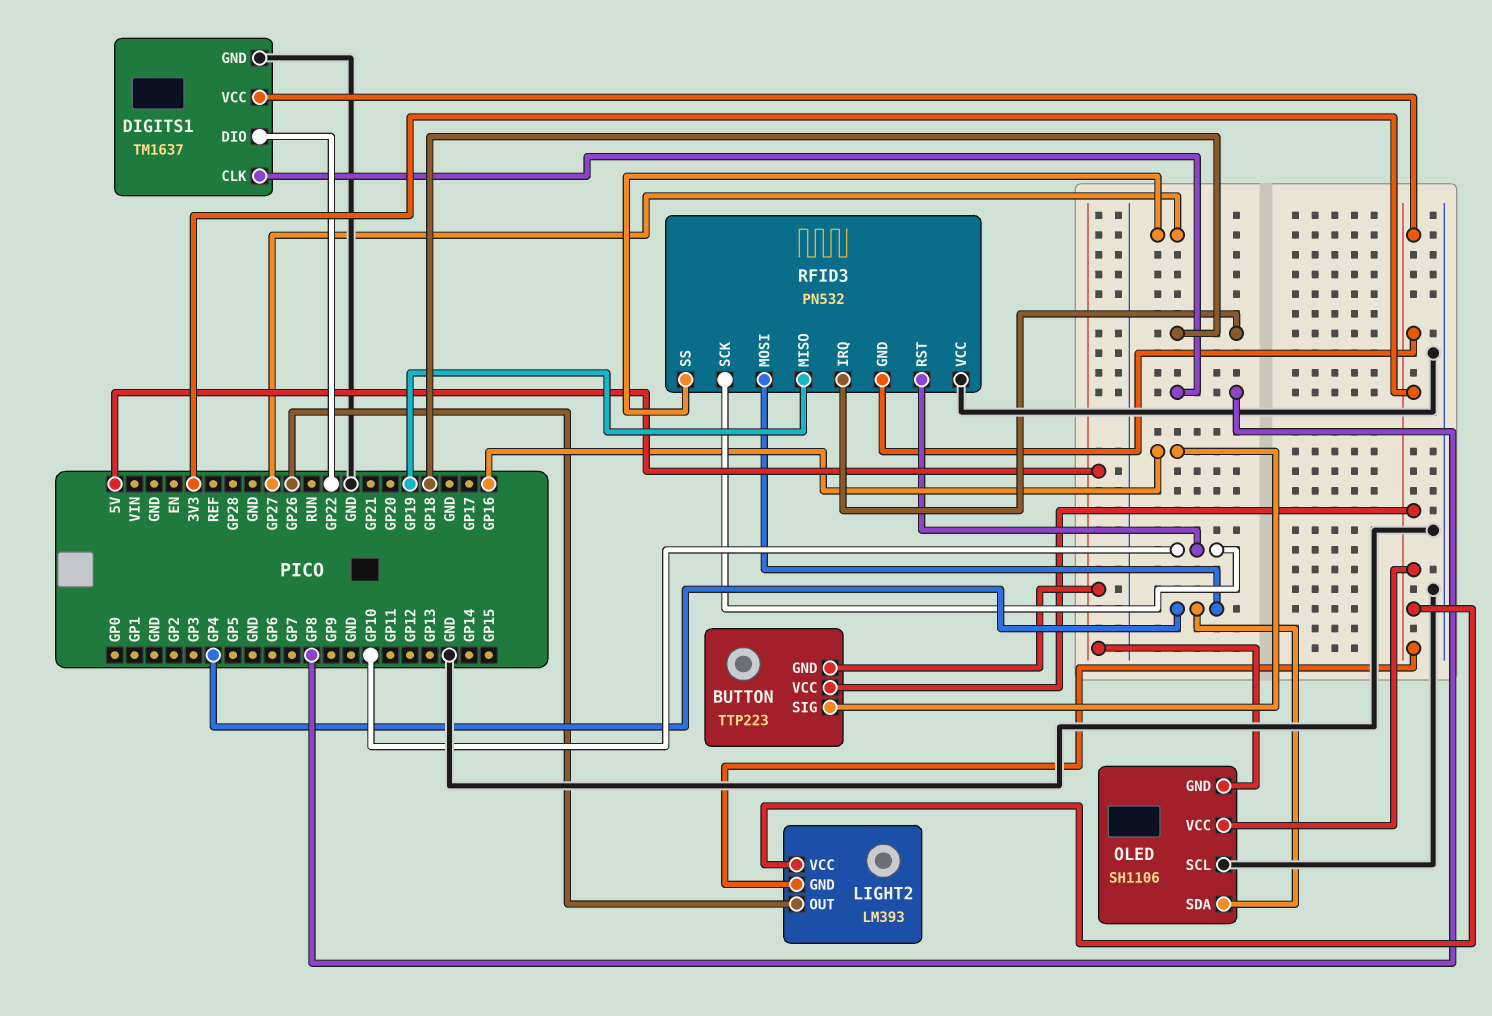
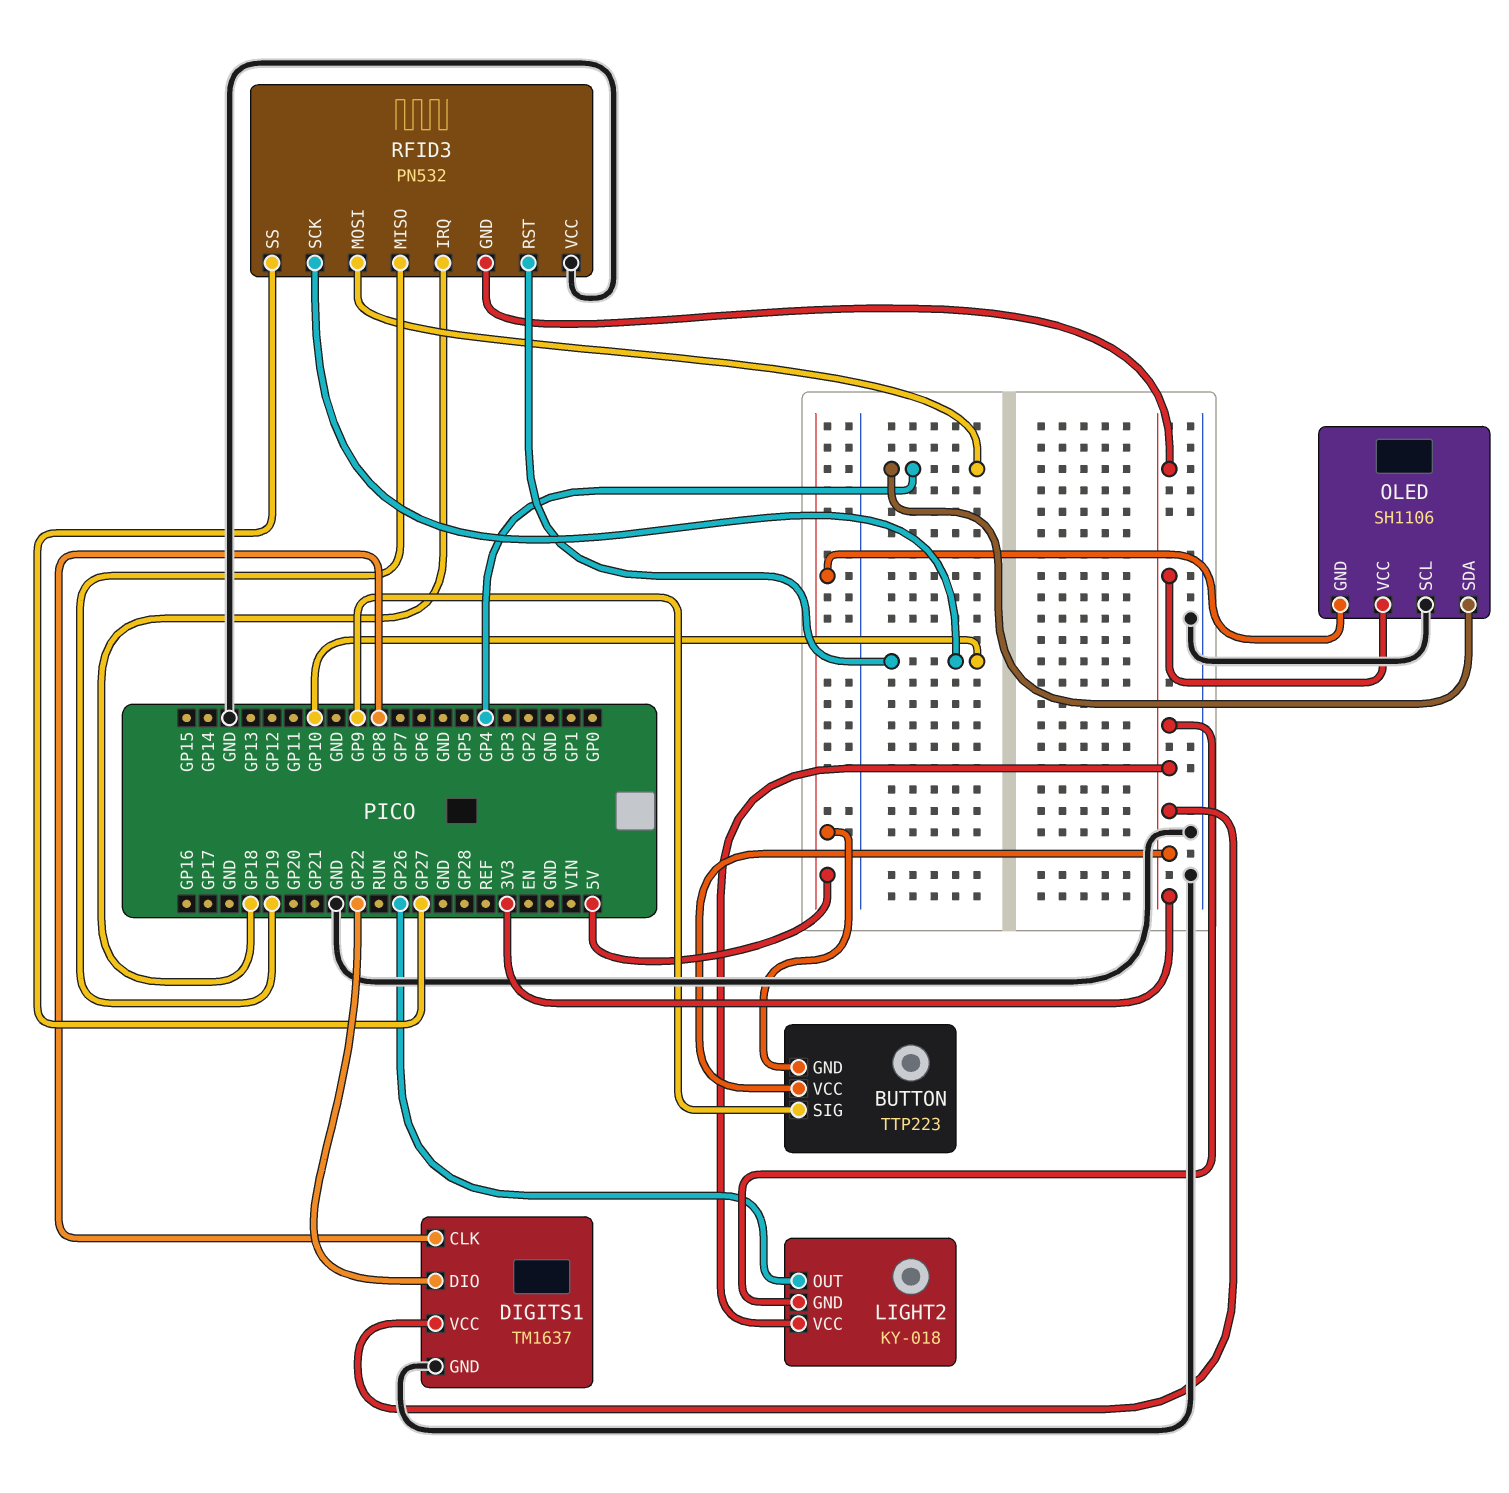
BUTTON pin SIG: GP16 -> GP9
LIGHT2: LM393 -> KY-018

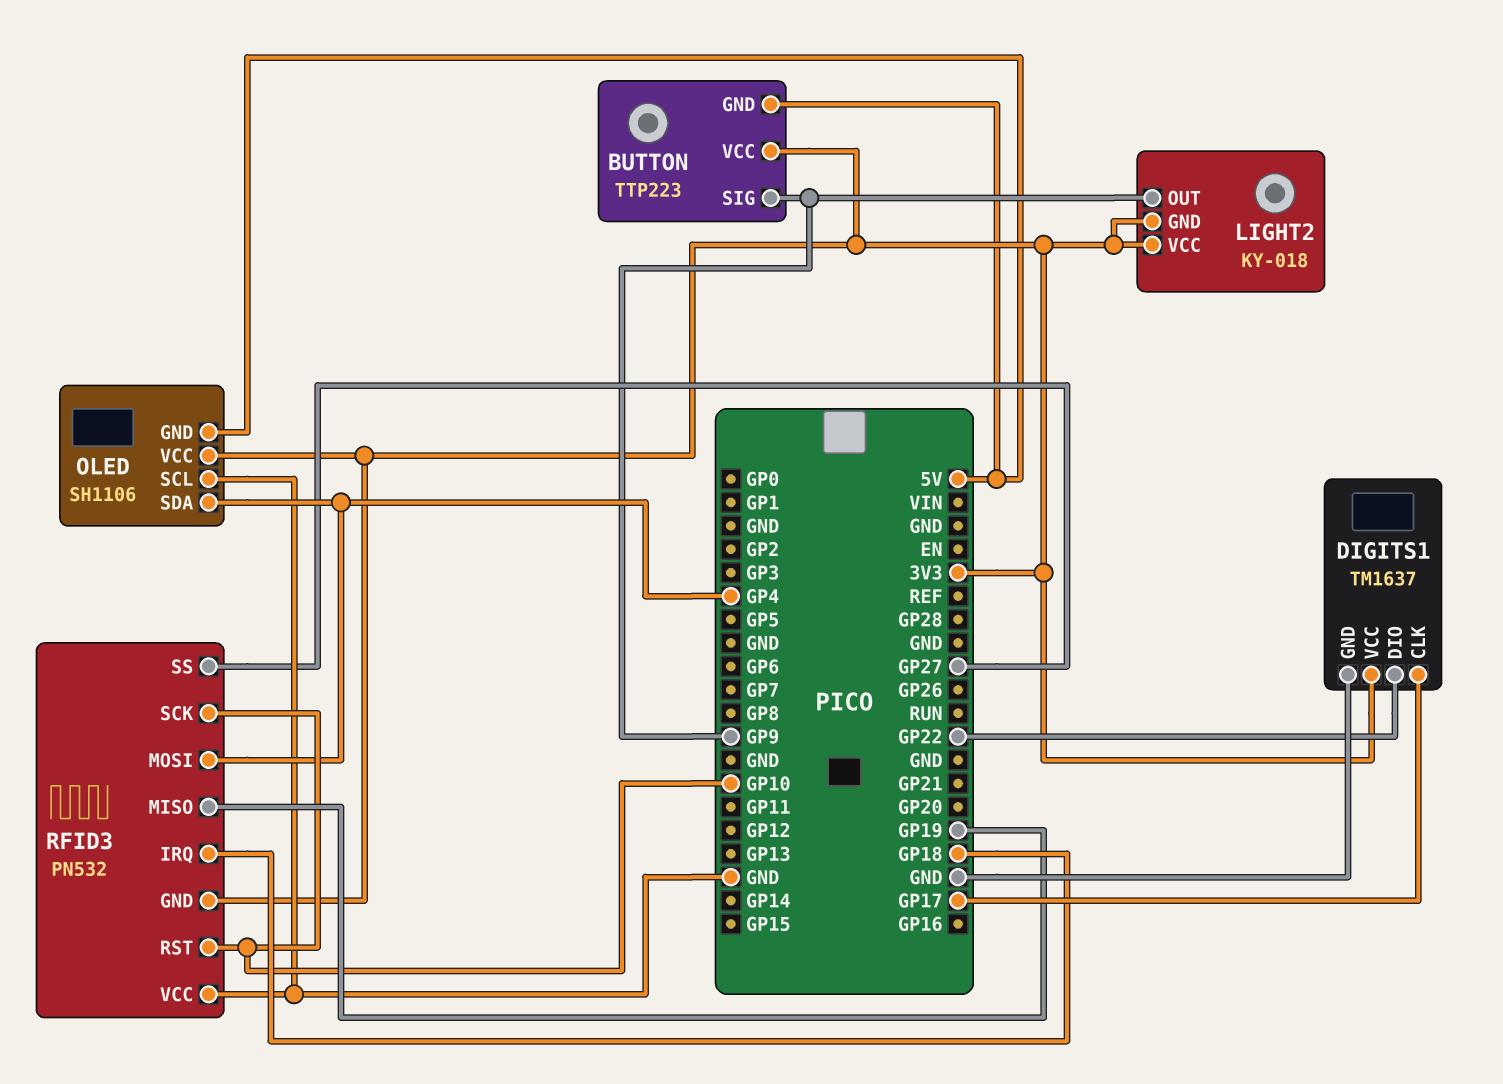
DIGITS1 pin CLK: GP8 -> GP17
LIGHT2 pin OUT: GP26 -> GP9

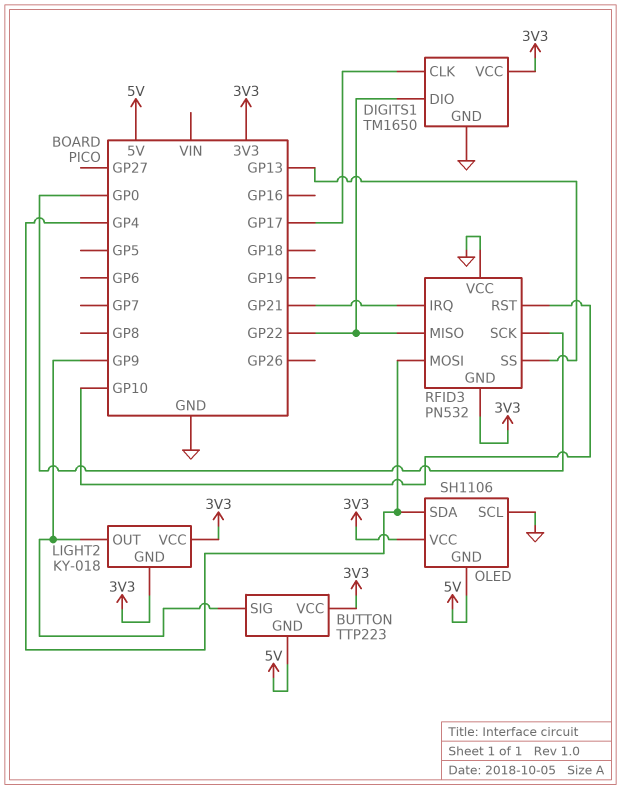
DIGITS1: TM1637 -> TM1650
RFID3 pin IRQ: GP18 -> GP21
RFID3 pin MISO: GP19 -> GP22
RFID3 pin SCK: GP10 -> GP0
RFID3 pin SS: GP27 -> GP13

